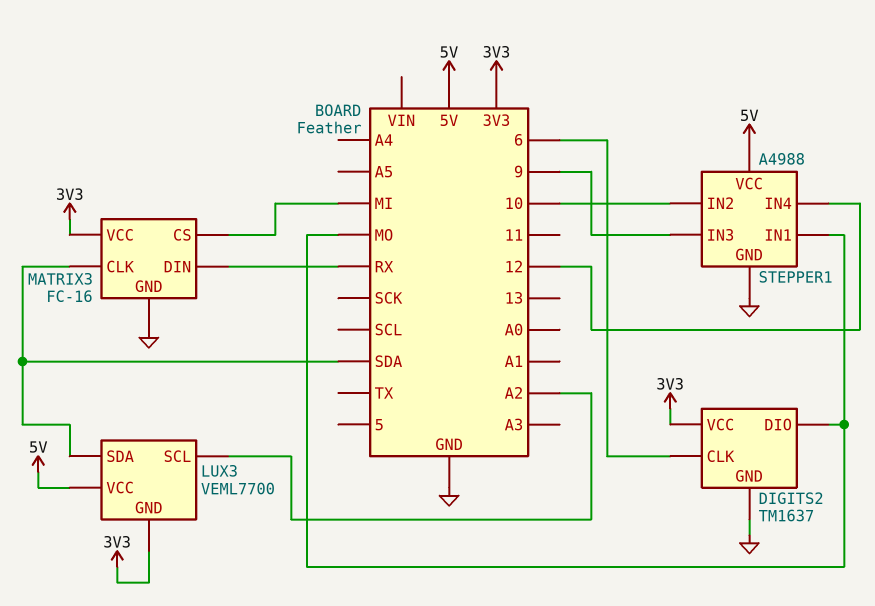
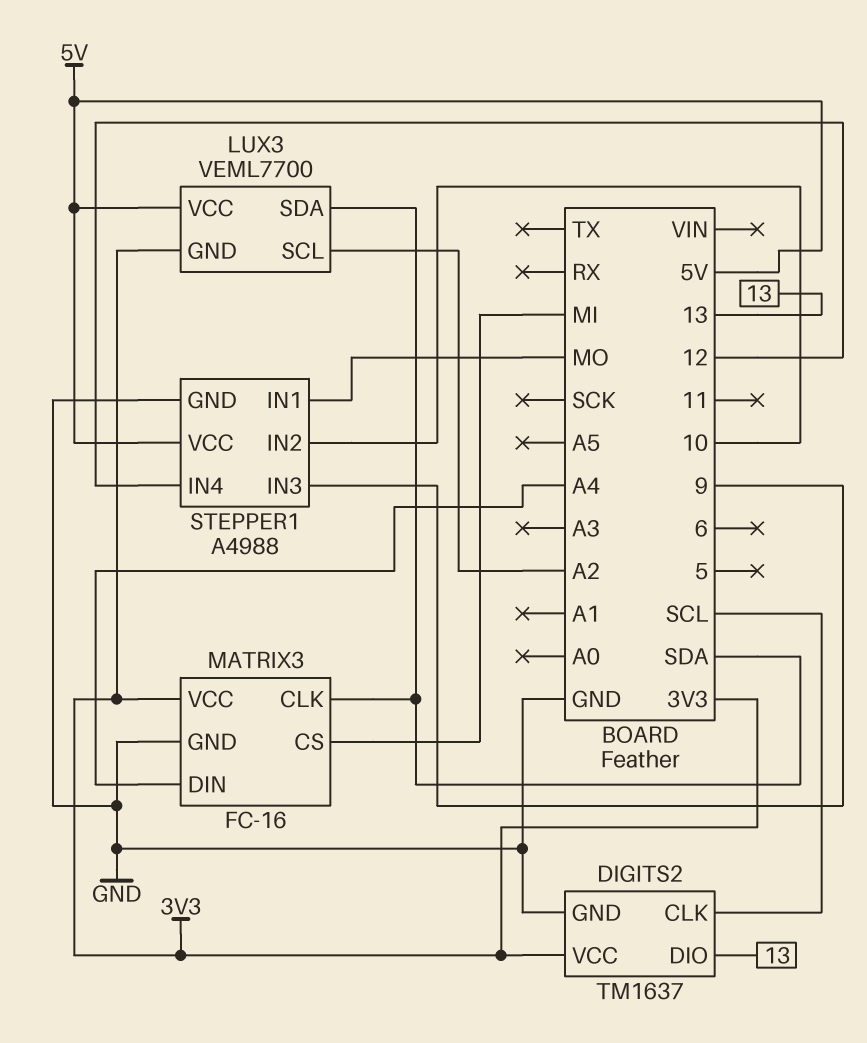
DIGITS2 pin CLK: 6 -> SCL
DIGITS2 pin DIO: MO -> 13
MATRIX3 pin DIN: RX -> A4

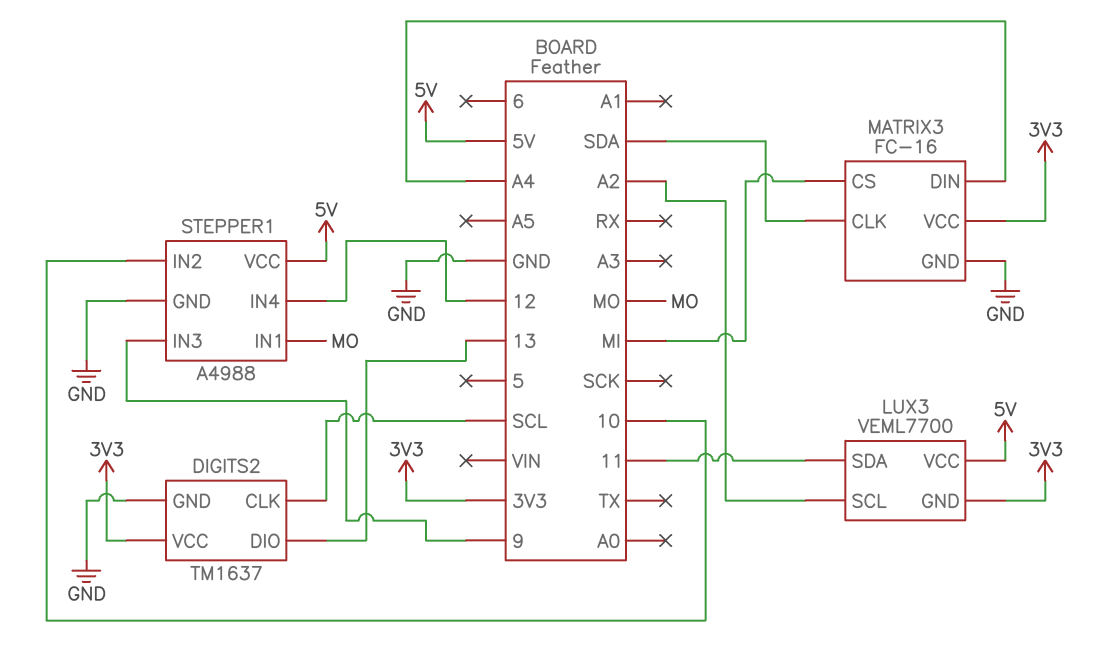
LUX3 pin SDA: SDA -> 11

